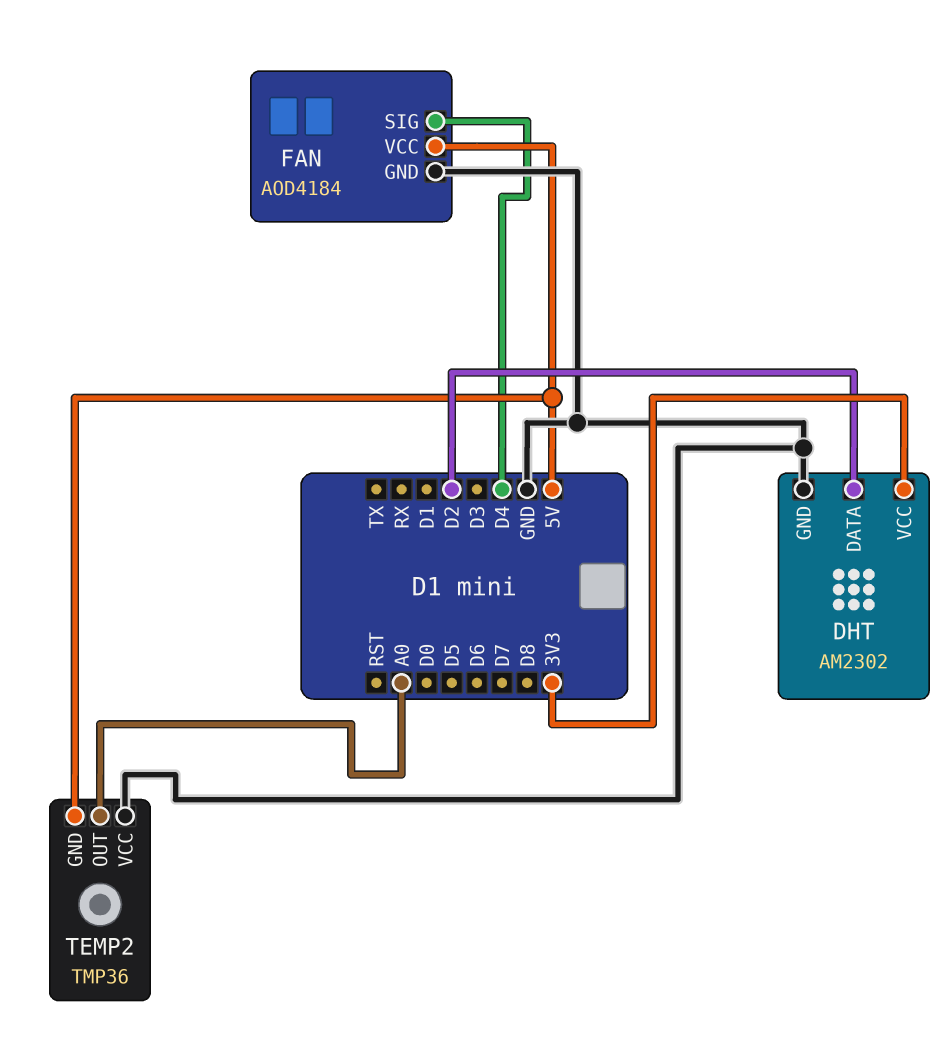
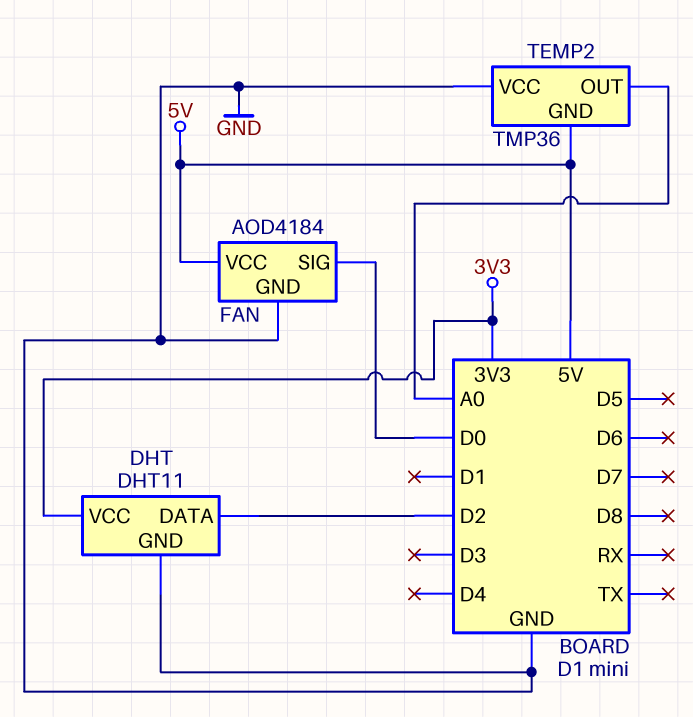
DHT: AM2302 -> DHT11
FAN pin SIG: D4 -> D0

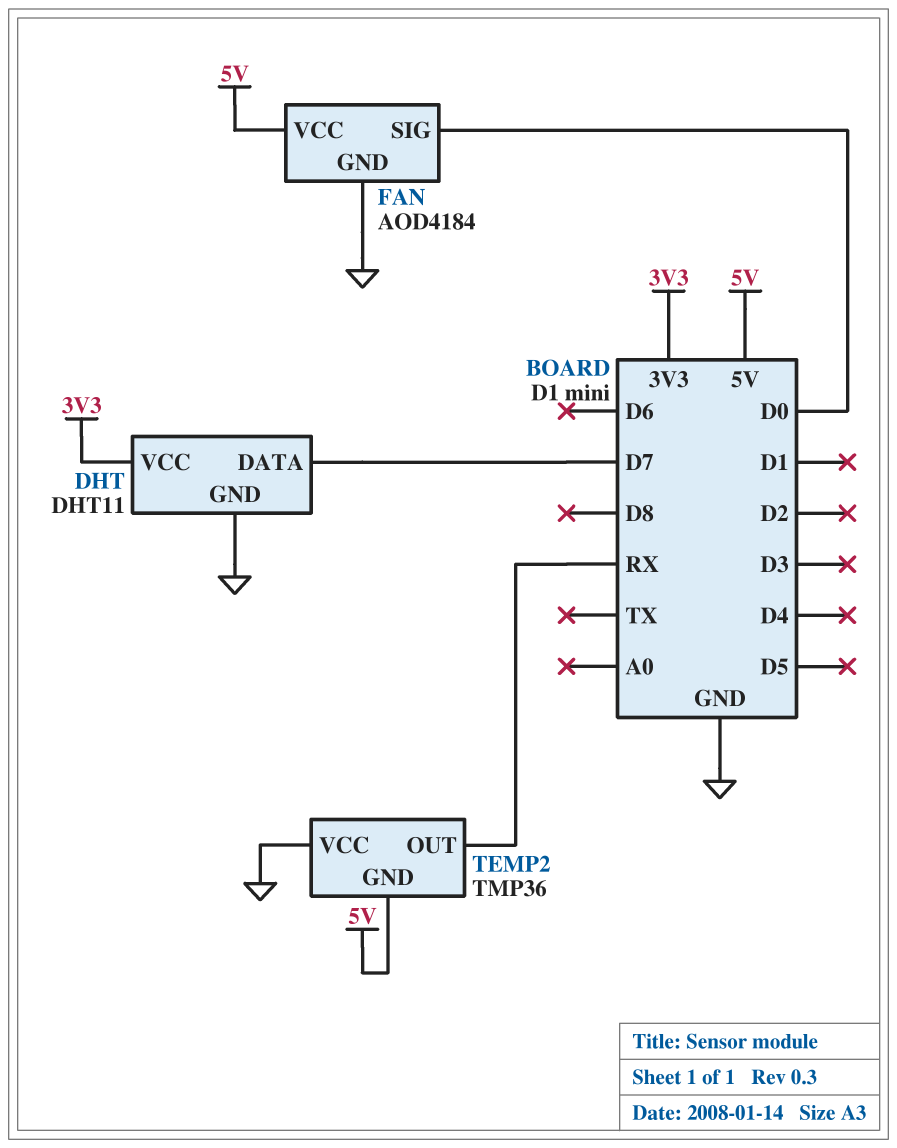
DHT pin DATA: D2 -> D7
TEMP2 pin OUT: A0 -> RX

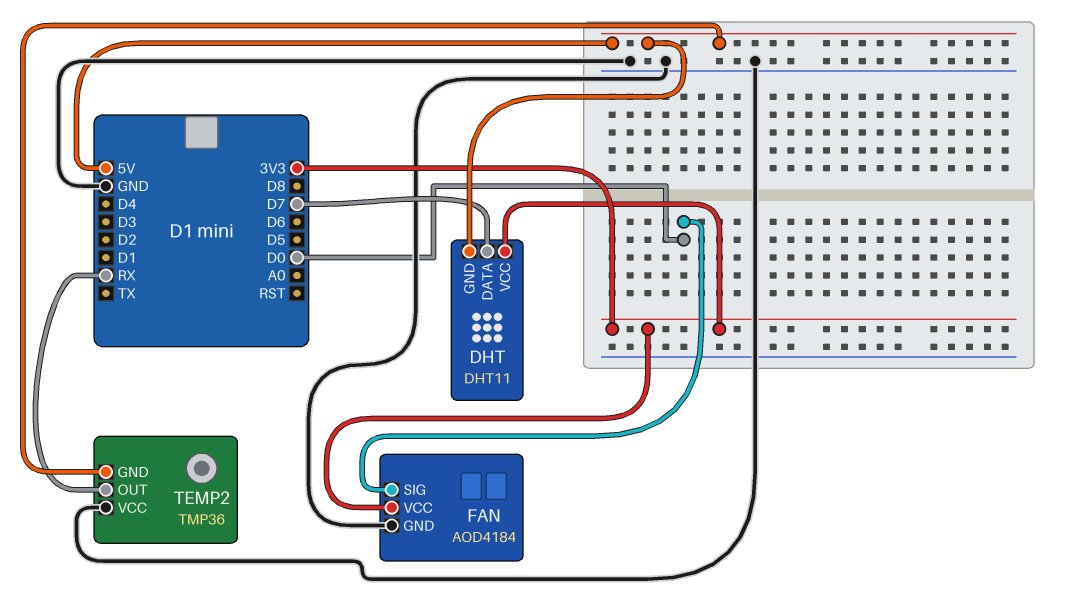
DHT pin GND: GND -> 5V
FAN pin VCC: 5V -> 3V3

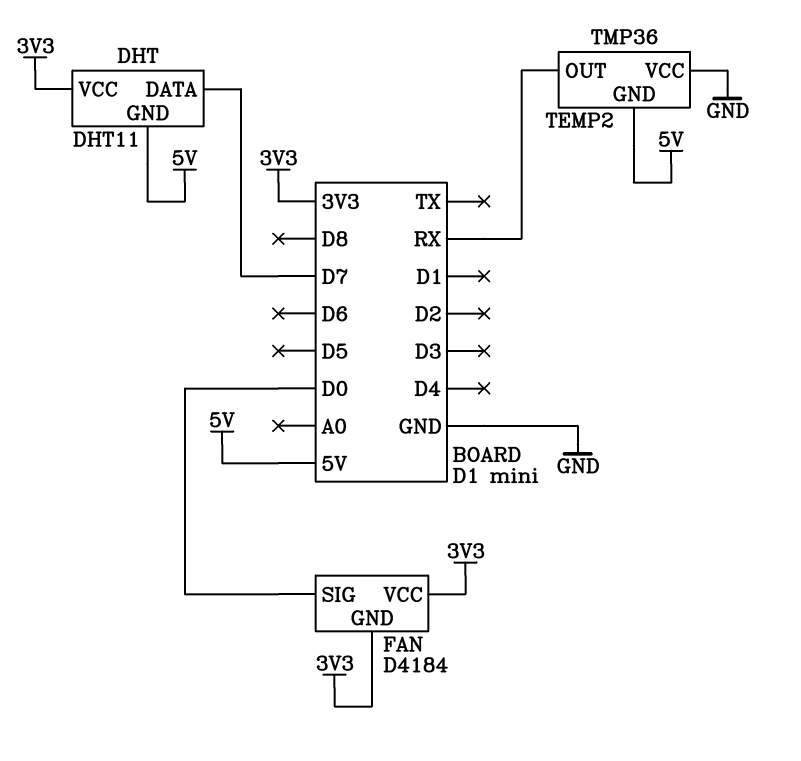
FAN: AOD4184 -> D4184
FAN pin GND: GND -> 3V3

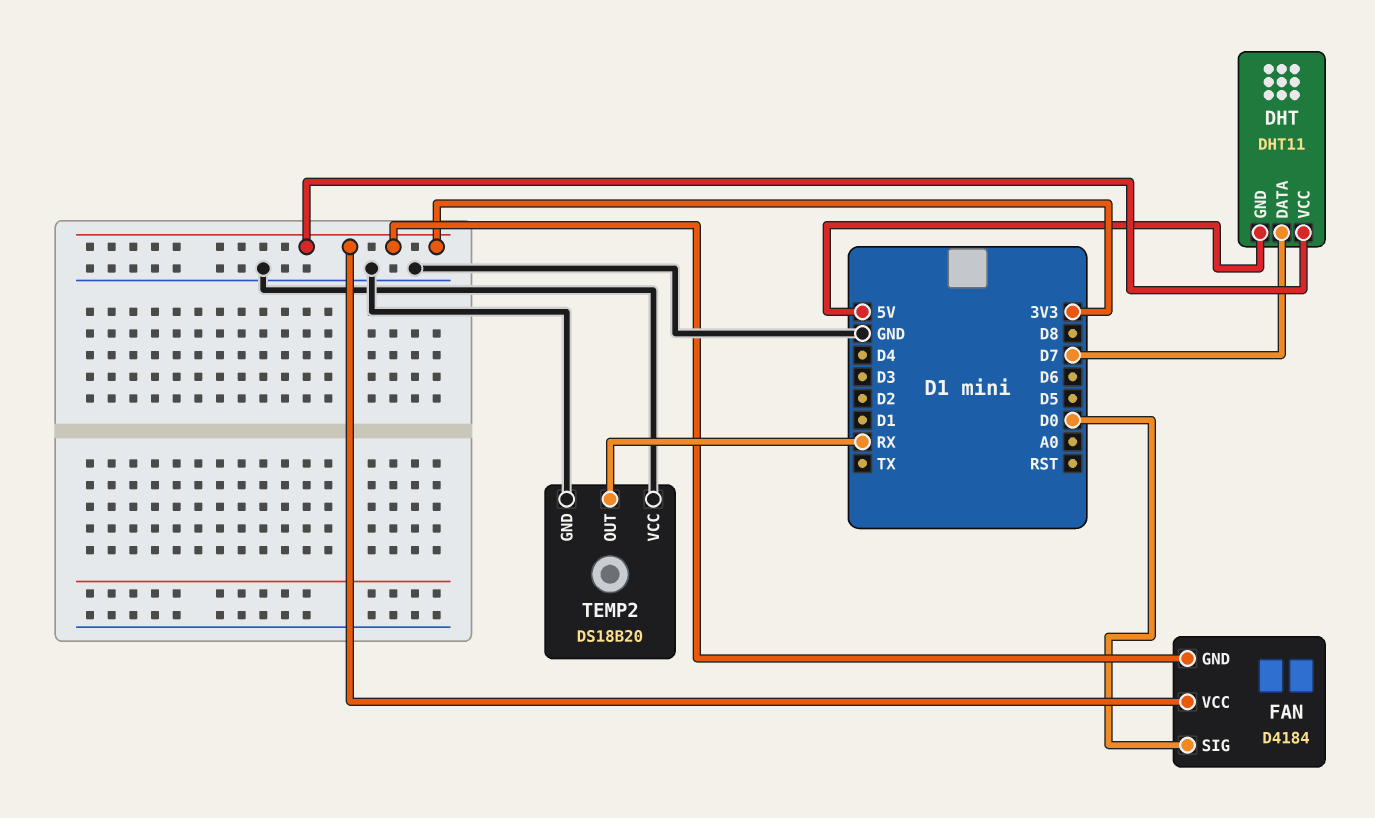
TEMP2: TMP36 -> DS18B20
TEMP2 pin GND: 5V -> GND

